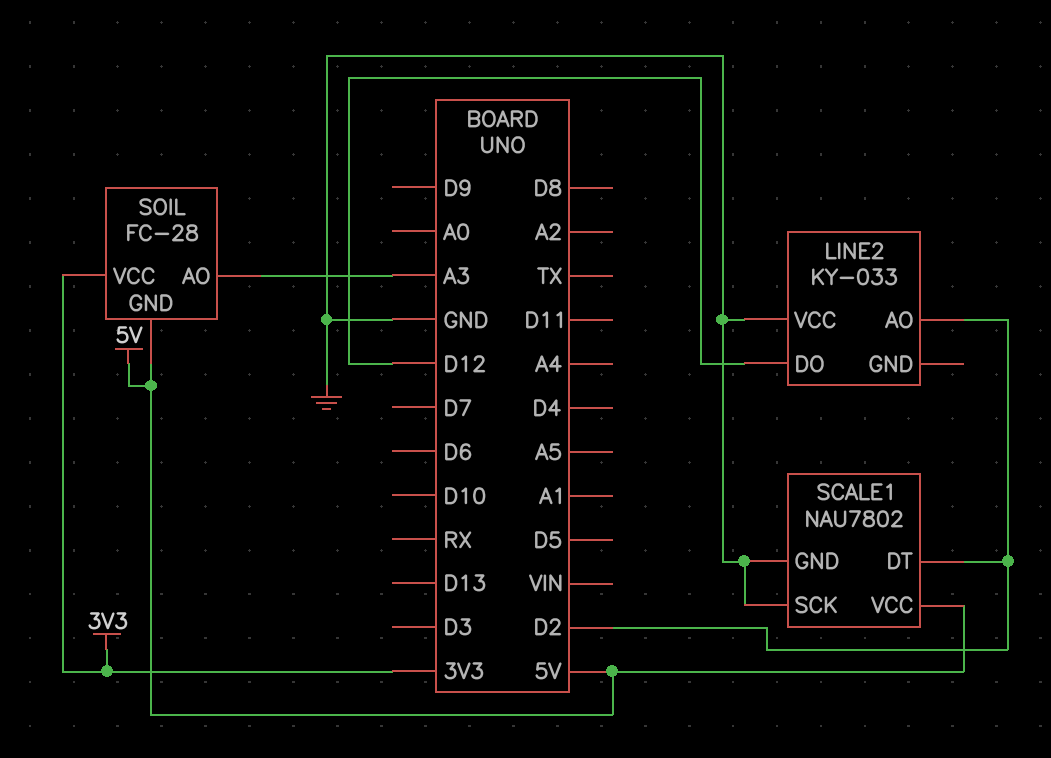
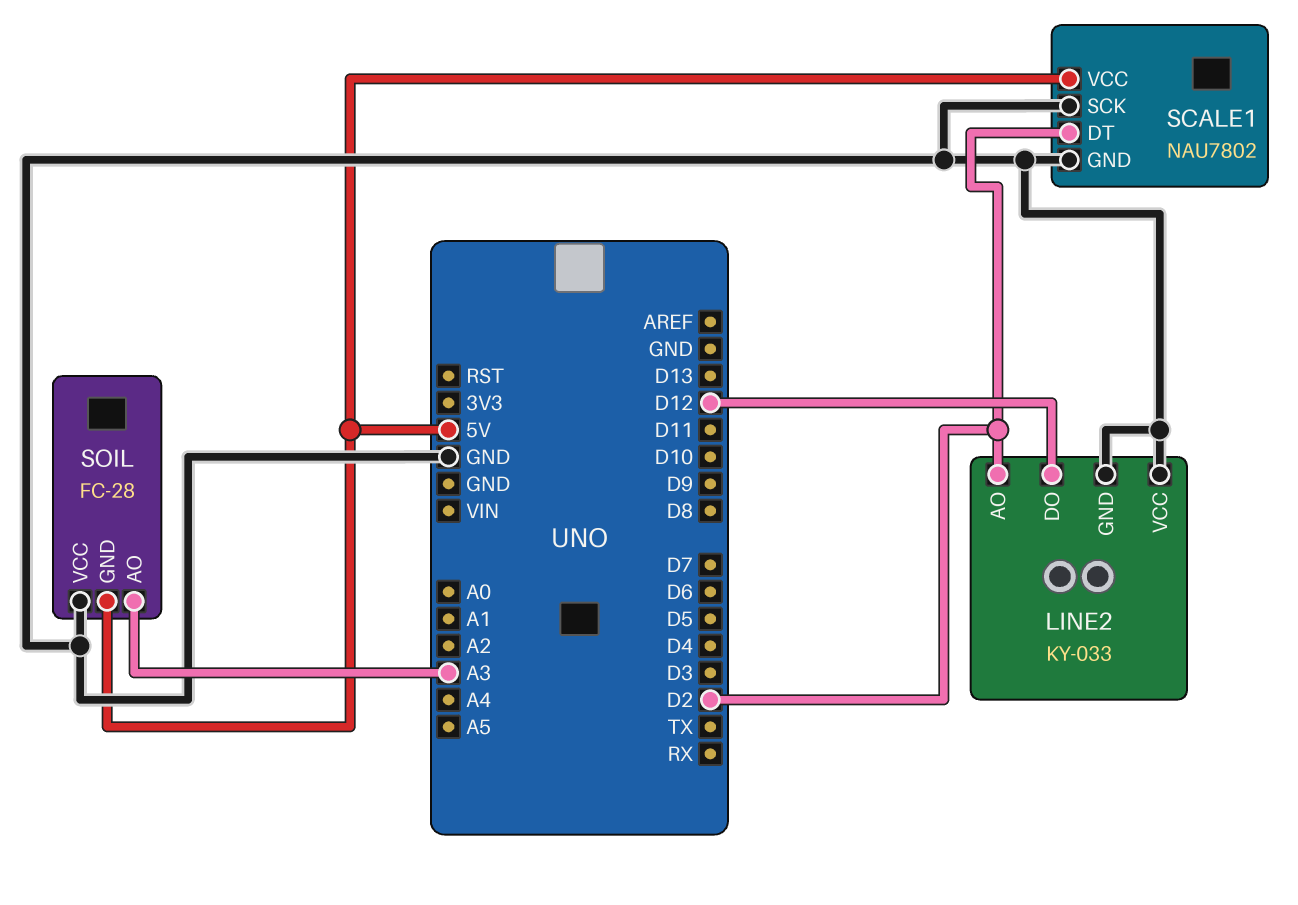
LINE2 pin GND: none -> GND
SOIL pin VCC: 3V3 -> GND

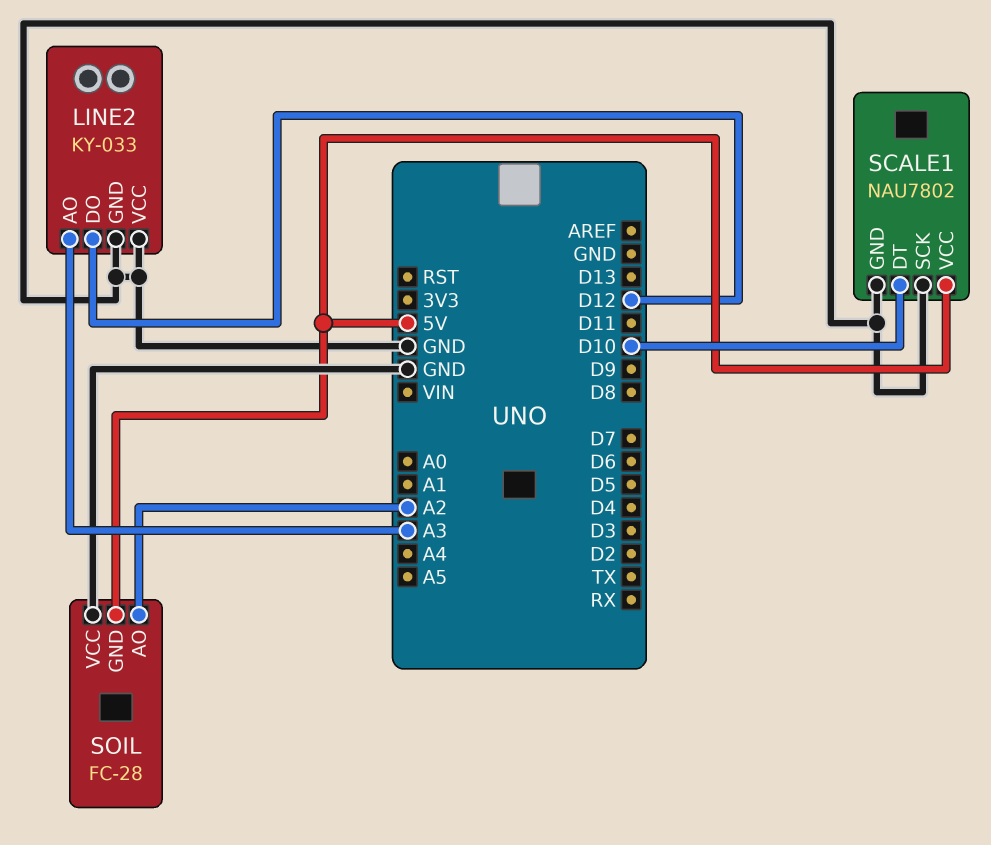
LINE2 pin AO: D2 -> A3
SCALE1 pin DT: D2 -> D10
SOIL pin AO: A3 -> A2

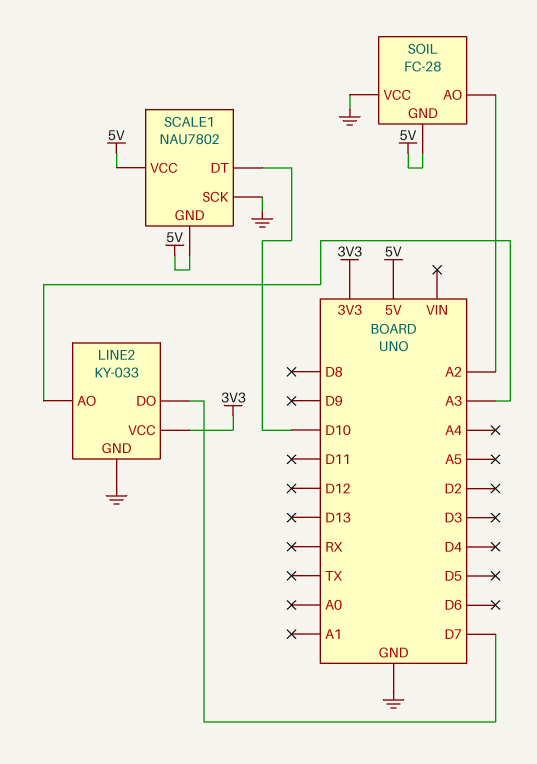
LINE2 pin DO: D12 -> D7
LINE2 pin VCC: GND -> 3V3
SCALE1 pin GND: GND -> 5V

